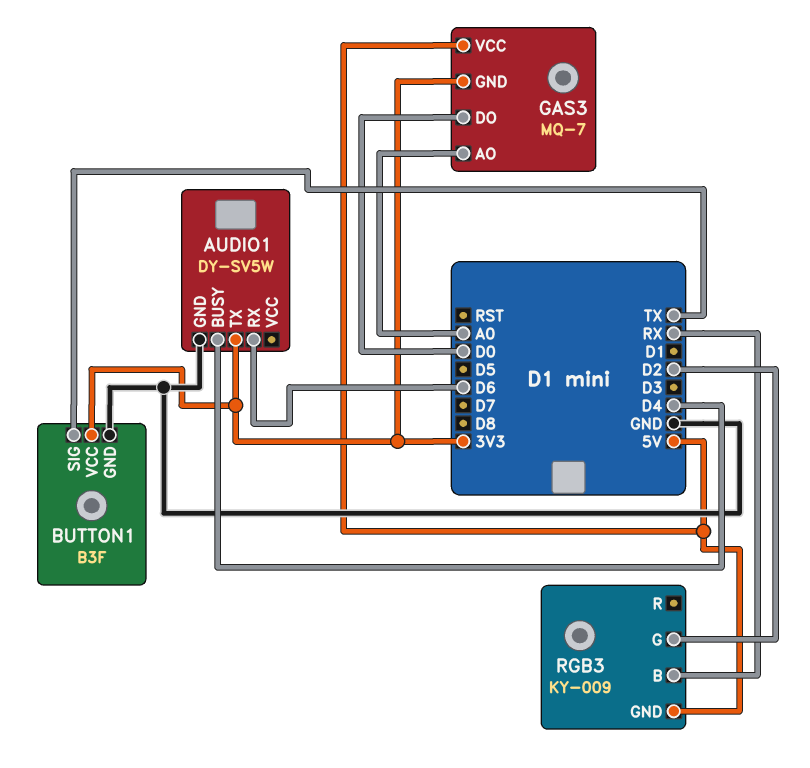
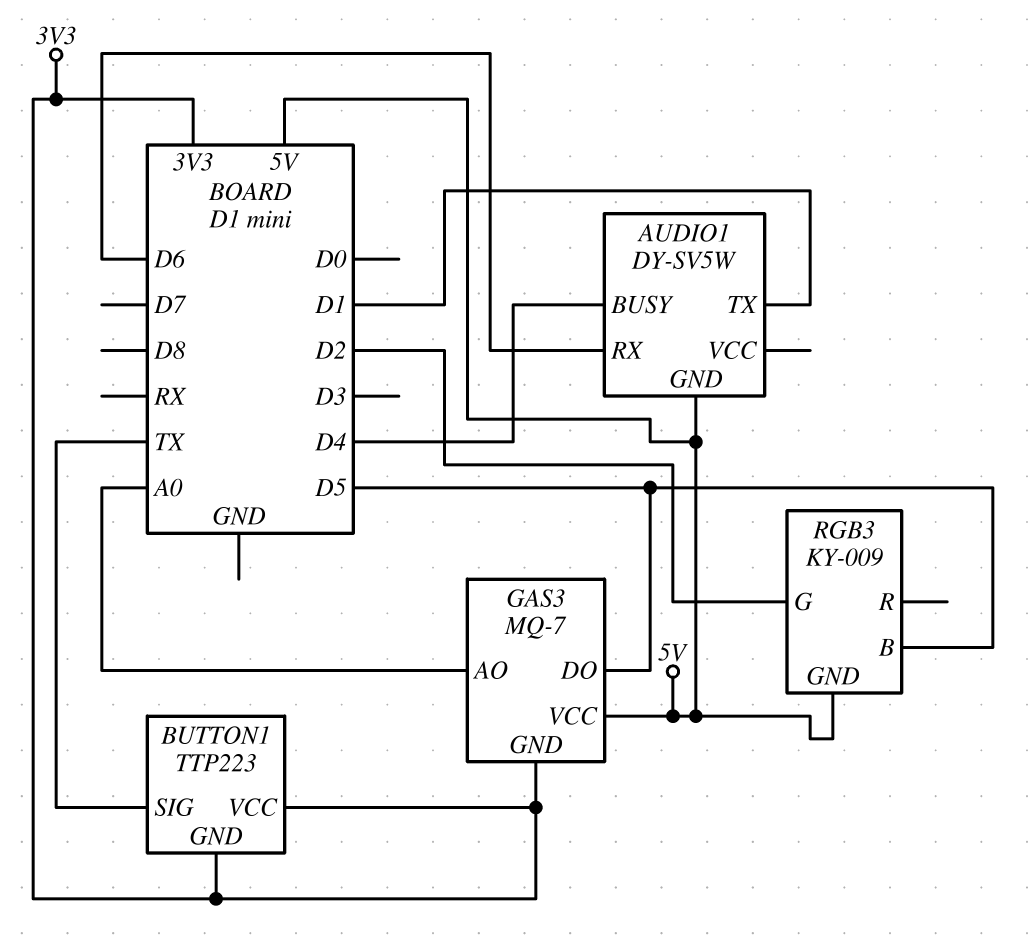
AUDIO1 pin GND: GND -> 5V
AUDIO1 pin TX: 3V3 -> D1
BUTTON1: B3F -> TTP223
BUTTON1 pin GND: GND -> 3V3
GAS3 pin DO: D0 -> D5
RGB3 pin B: RX -> D5

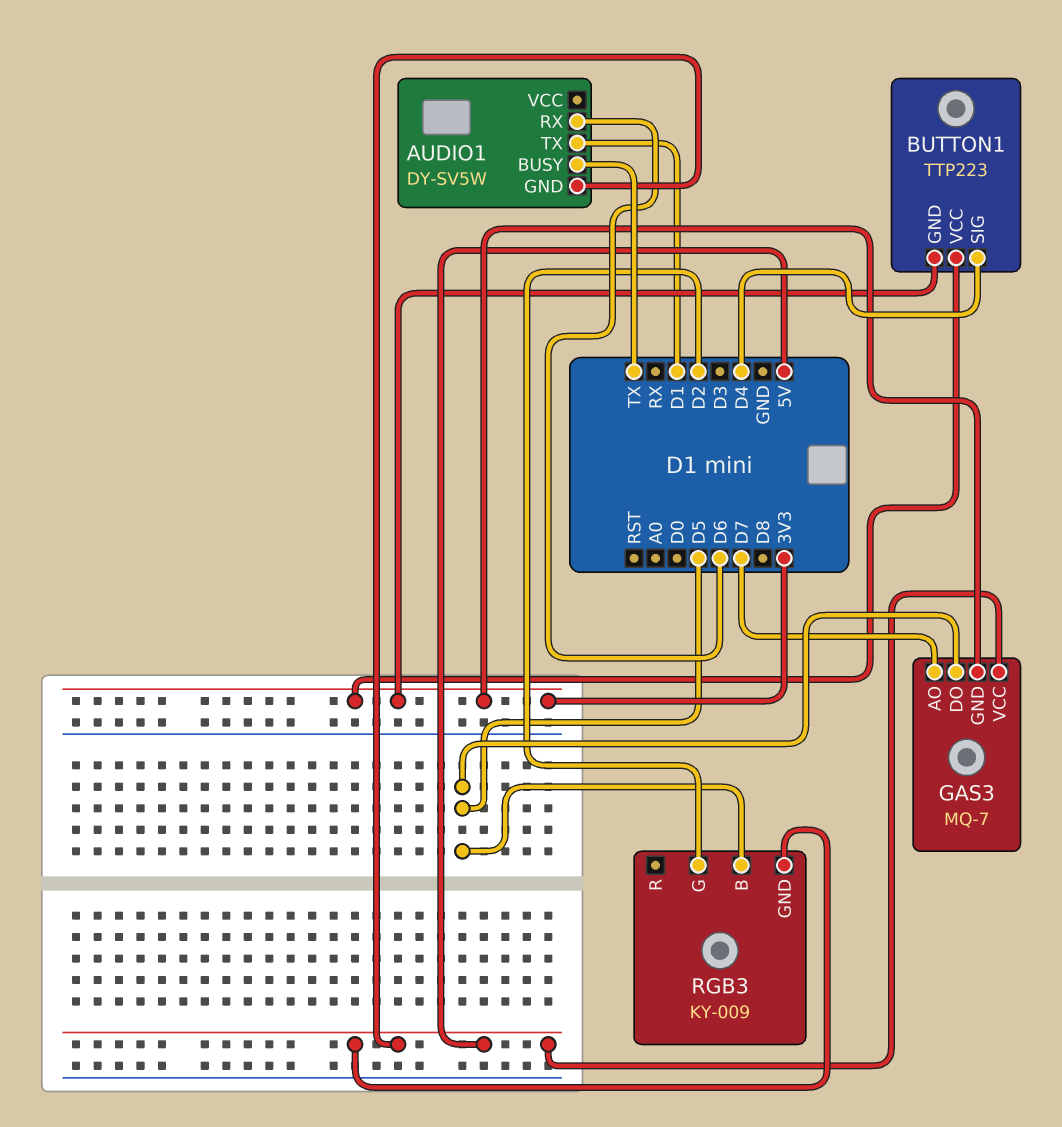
AUDIO1 pin BUSY: D4 -> TX
BUTTON1 pin SIG: TX -> D4
GAS3 pin AO: A0 -> D7

